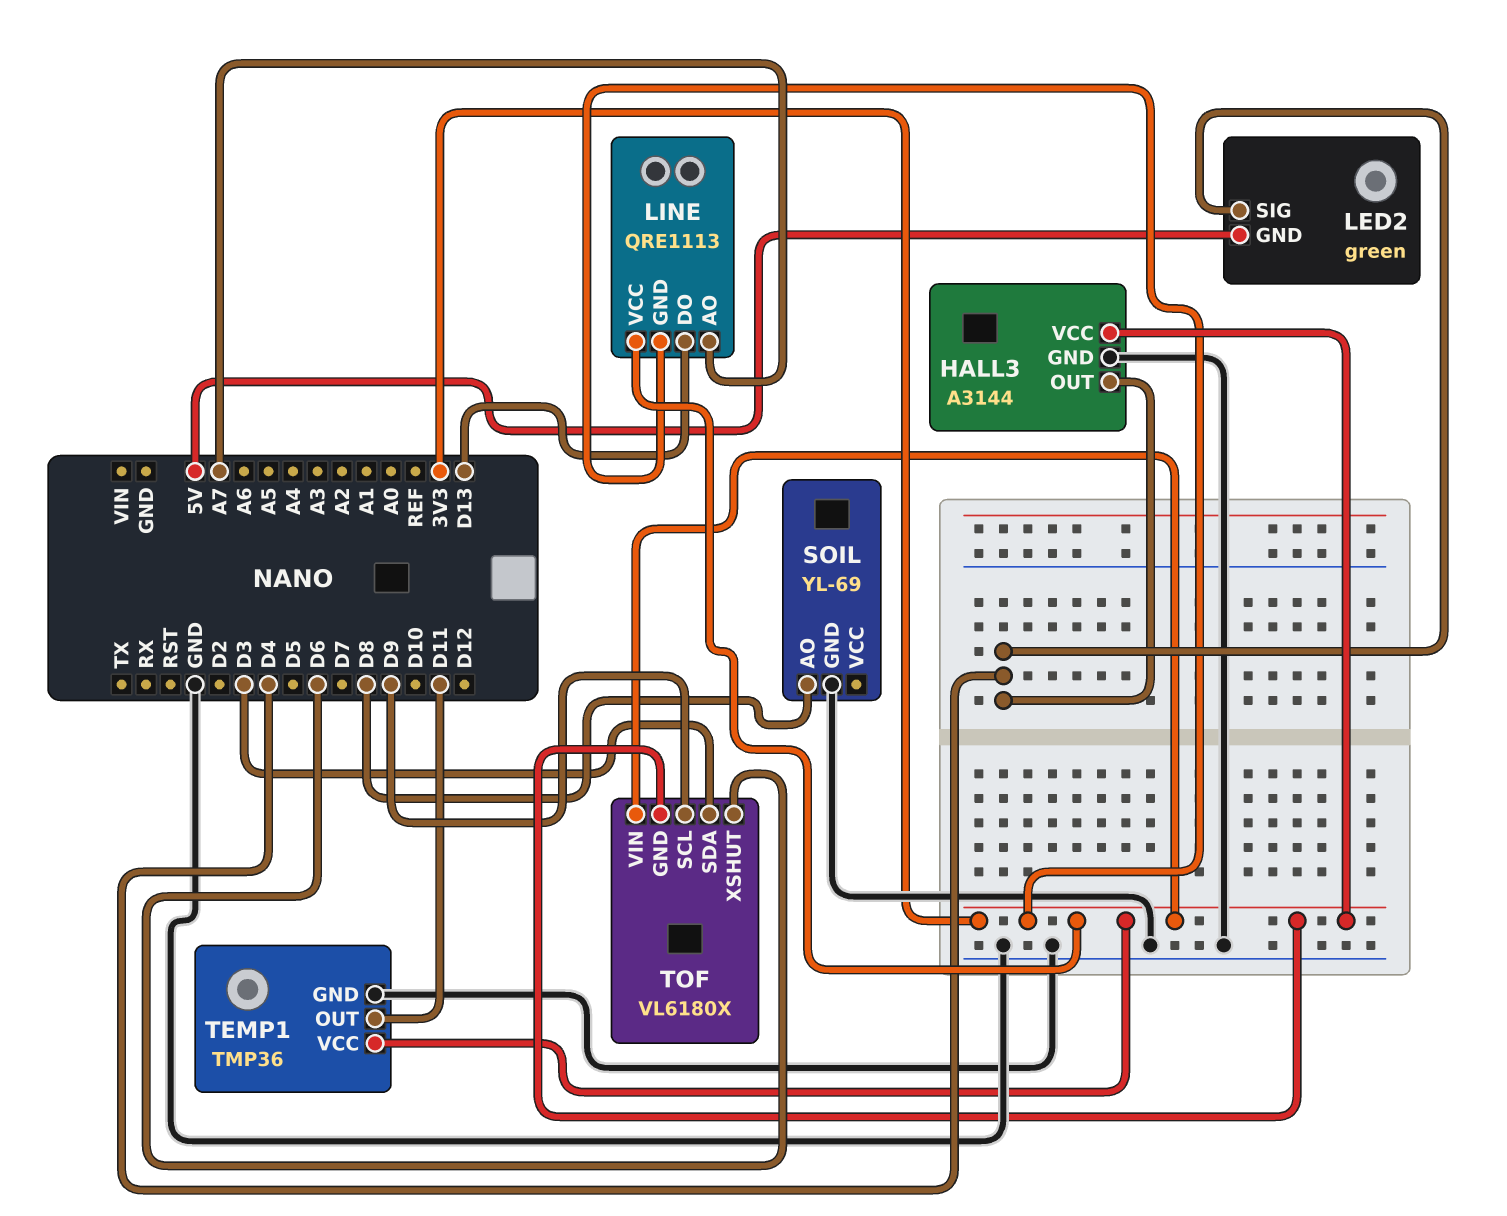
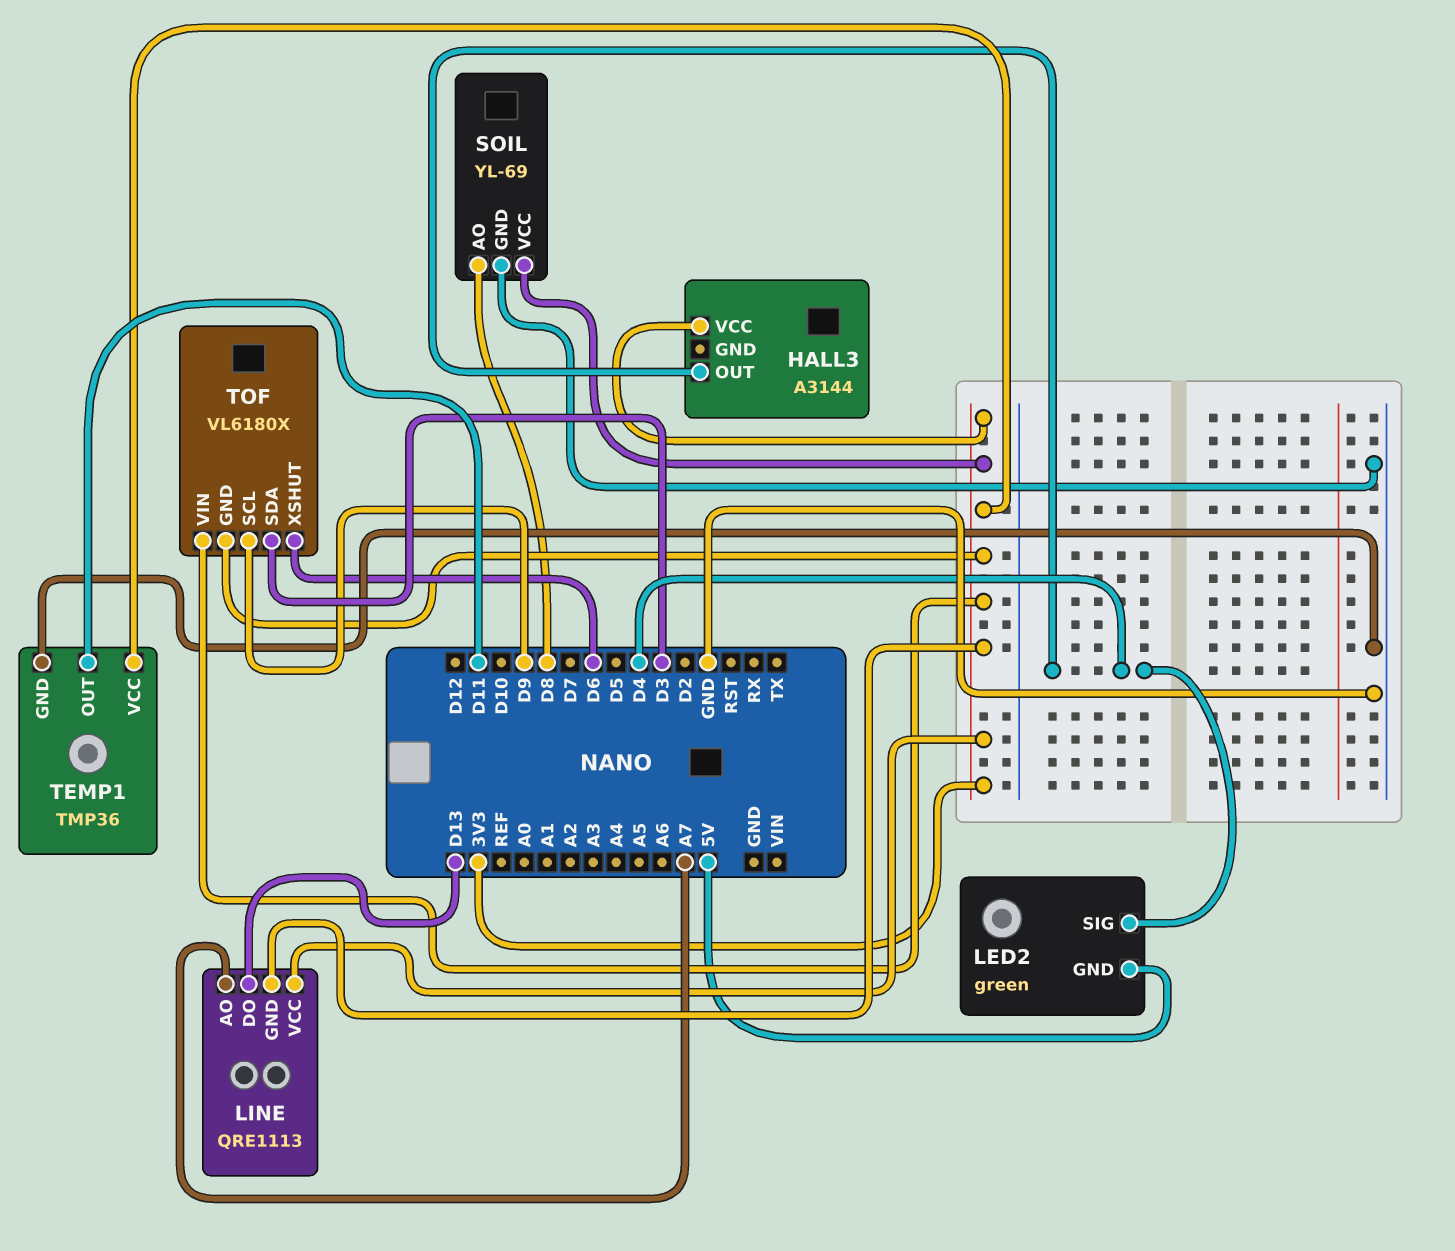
HALL3 pin GND: GND -> none
SOIL pin VCC: none -> 3V3

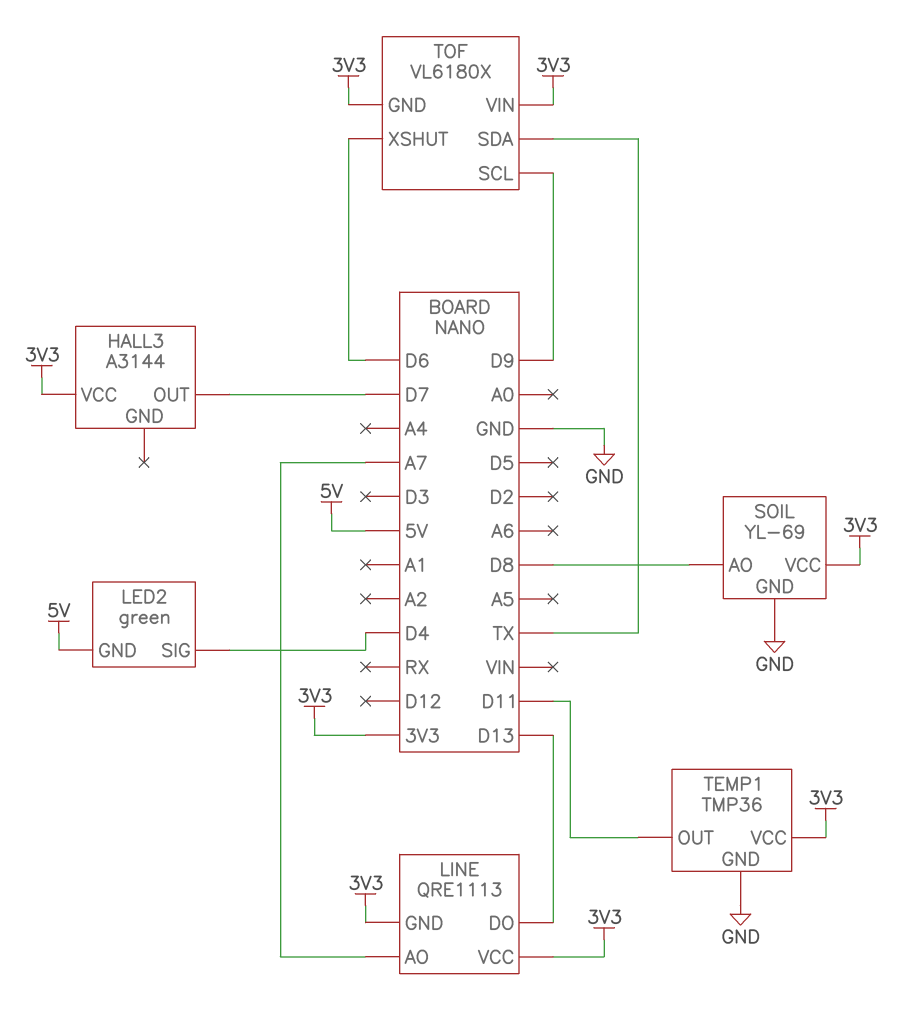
HALL3 pin OUT: D4 -> D7
TOF pin SDA: D3 -> TX

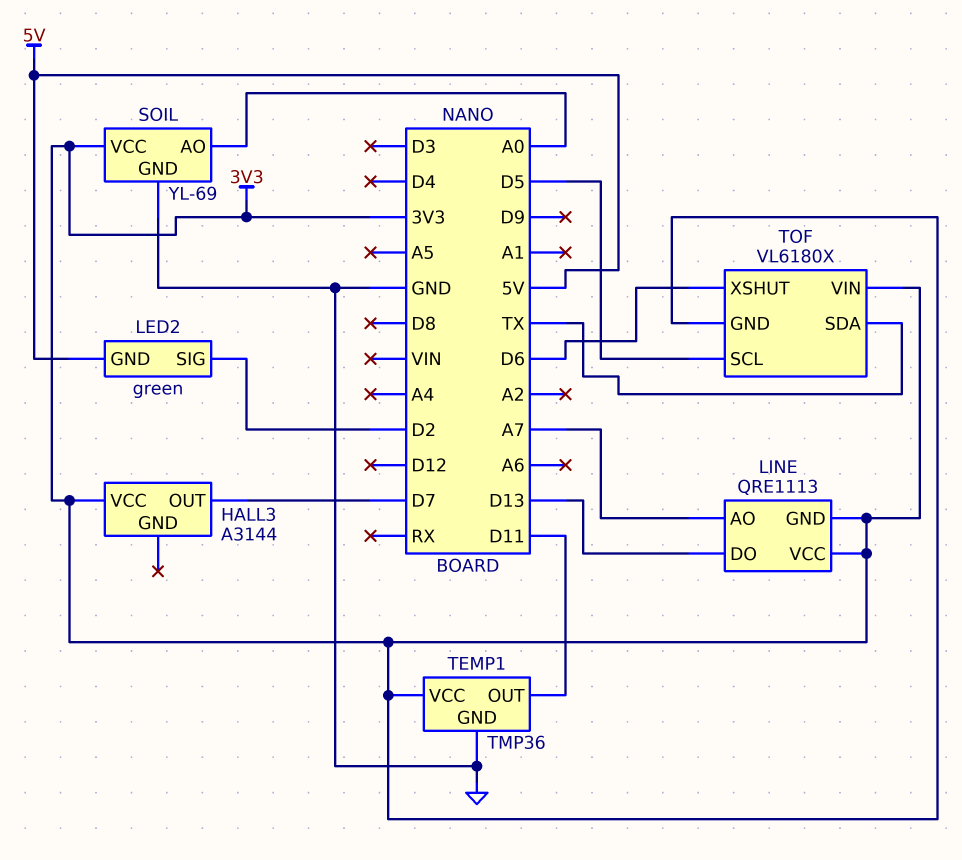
LED2 pin SIG: D4 -> D2
SOIL pin AO: D8 -> A0
TOF pin SCL: D9 -> D5

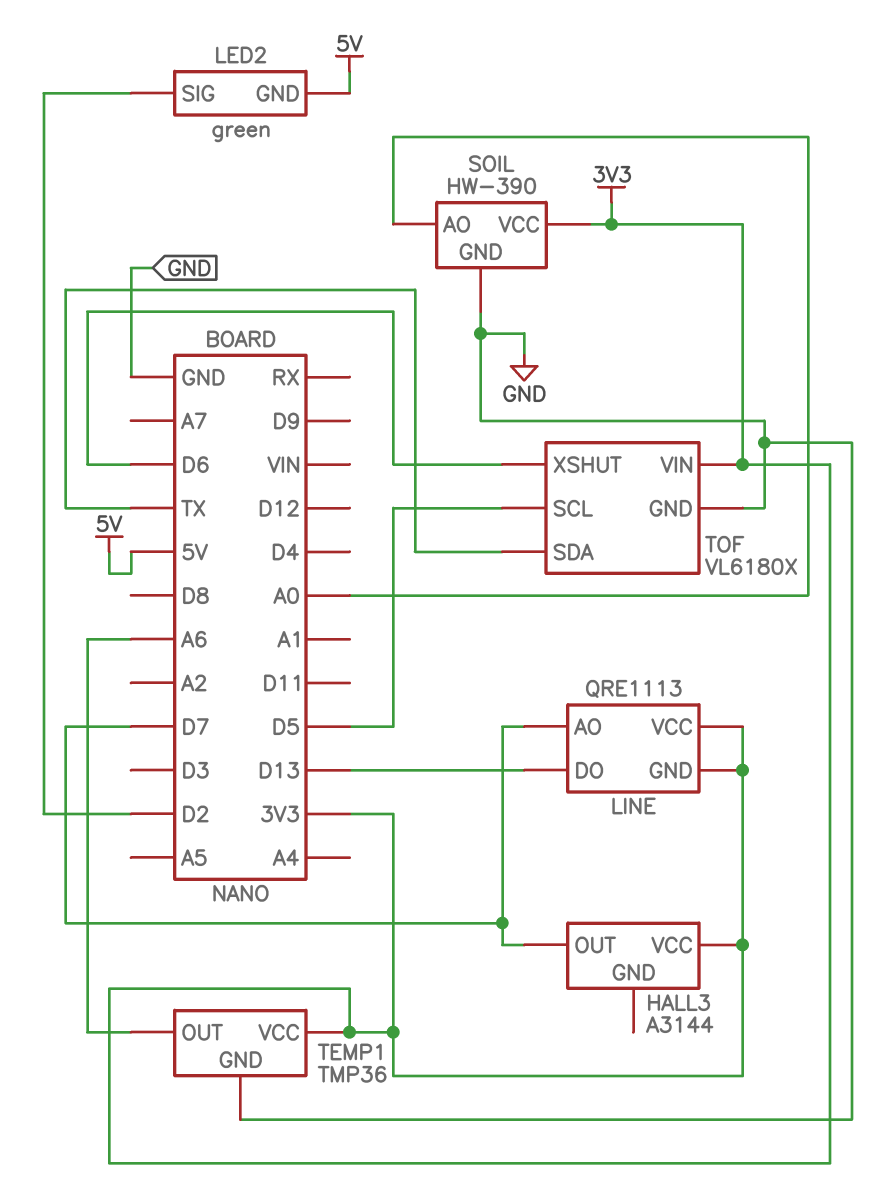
LINE pin AO: A7 -> D7
SOIL: YL-69 -> HW-390
TEMP1 pin OUT: D11 -> A6
TOF pin GND: 3V3 -> GND

